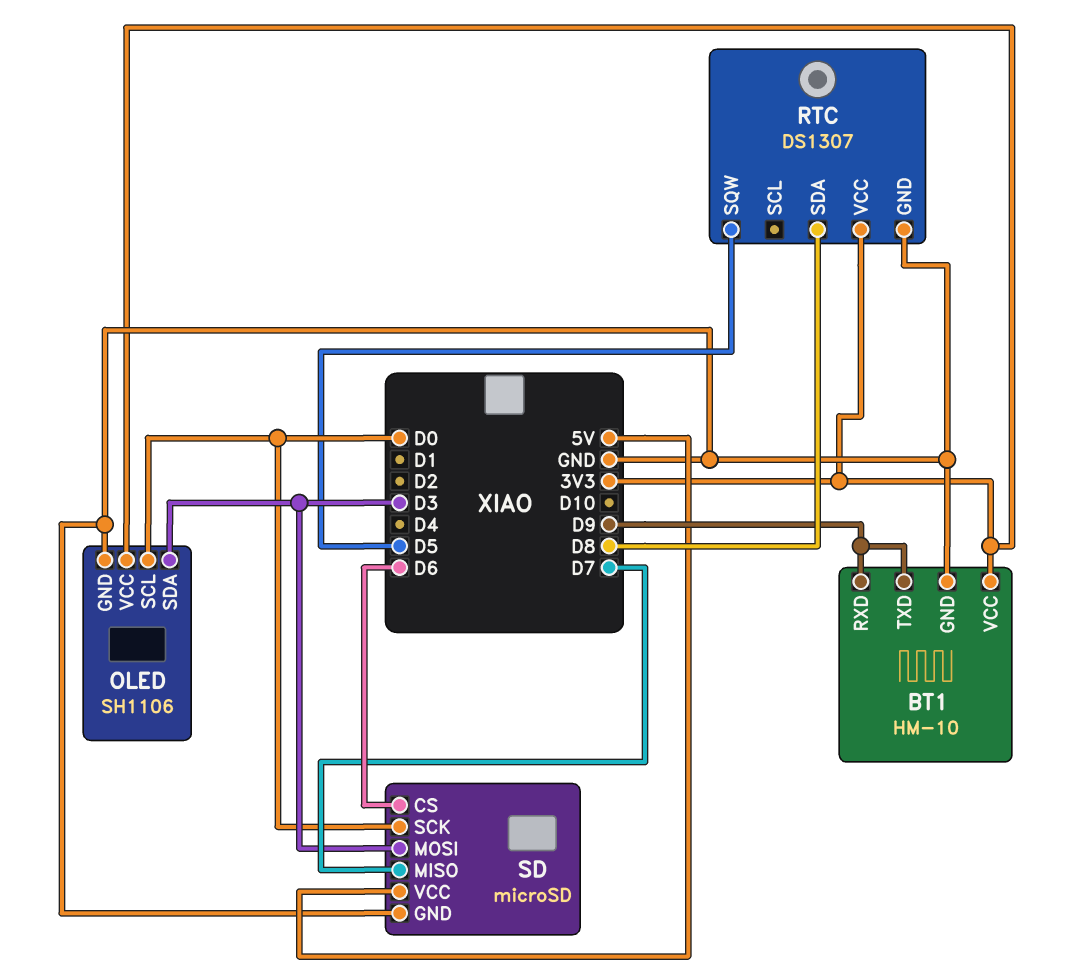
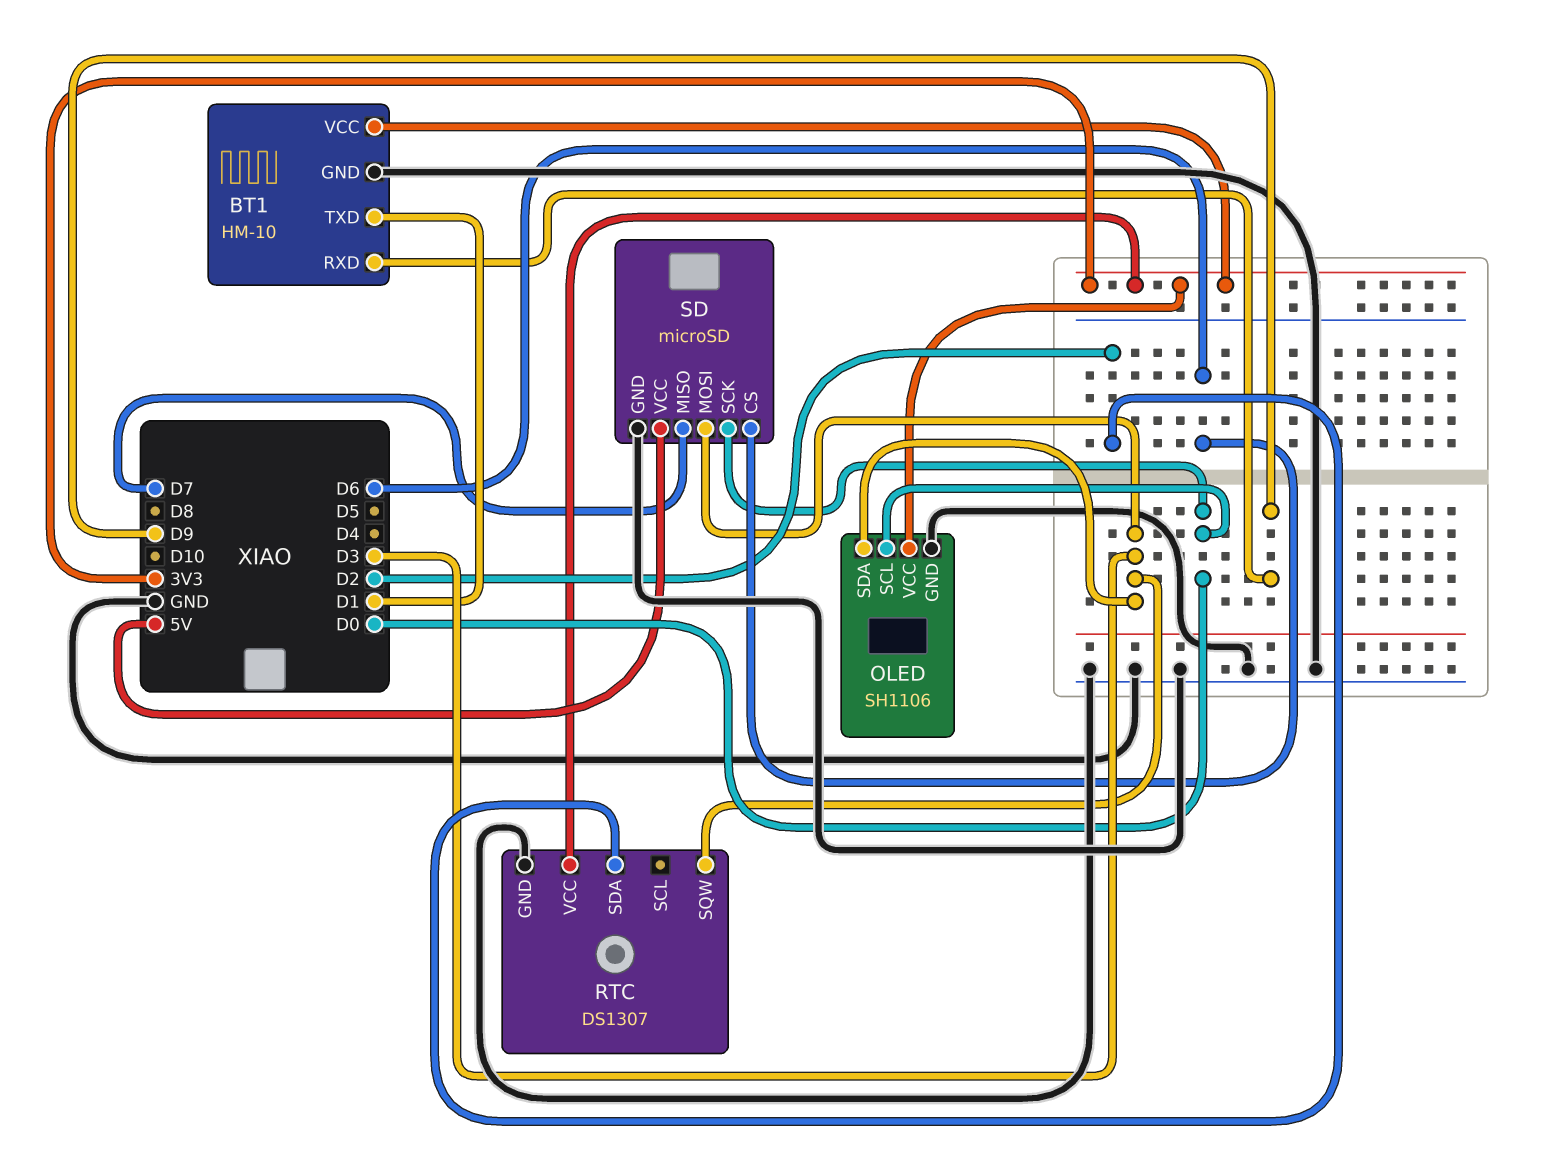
BT1 pin TXD: D9 -> D1
RTC pin SDA: D8 -> D2
RTC pin SQW: D5 -> D3

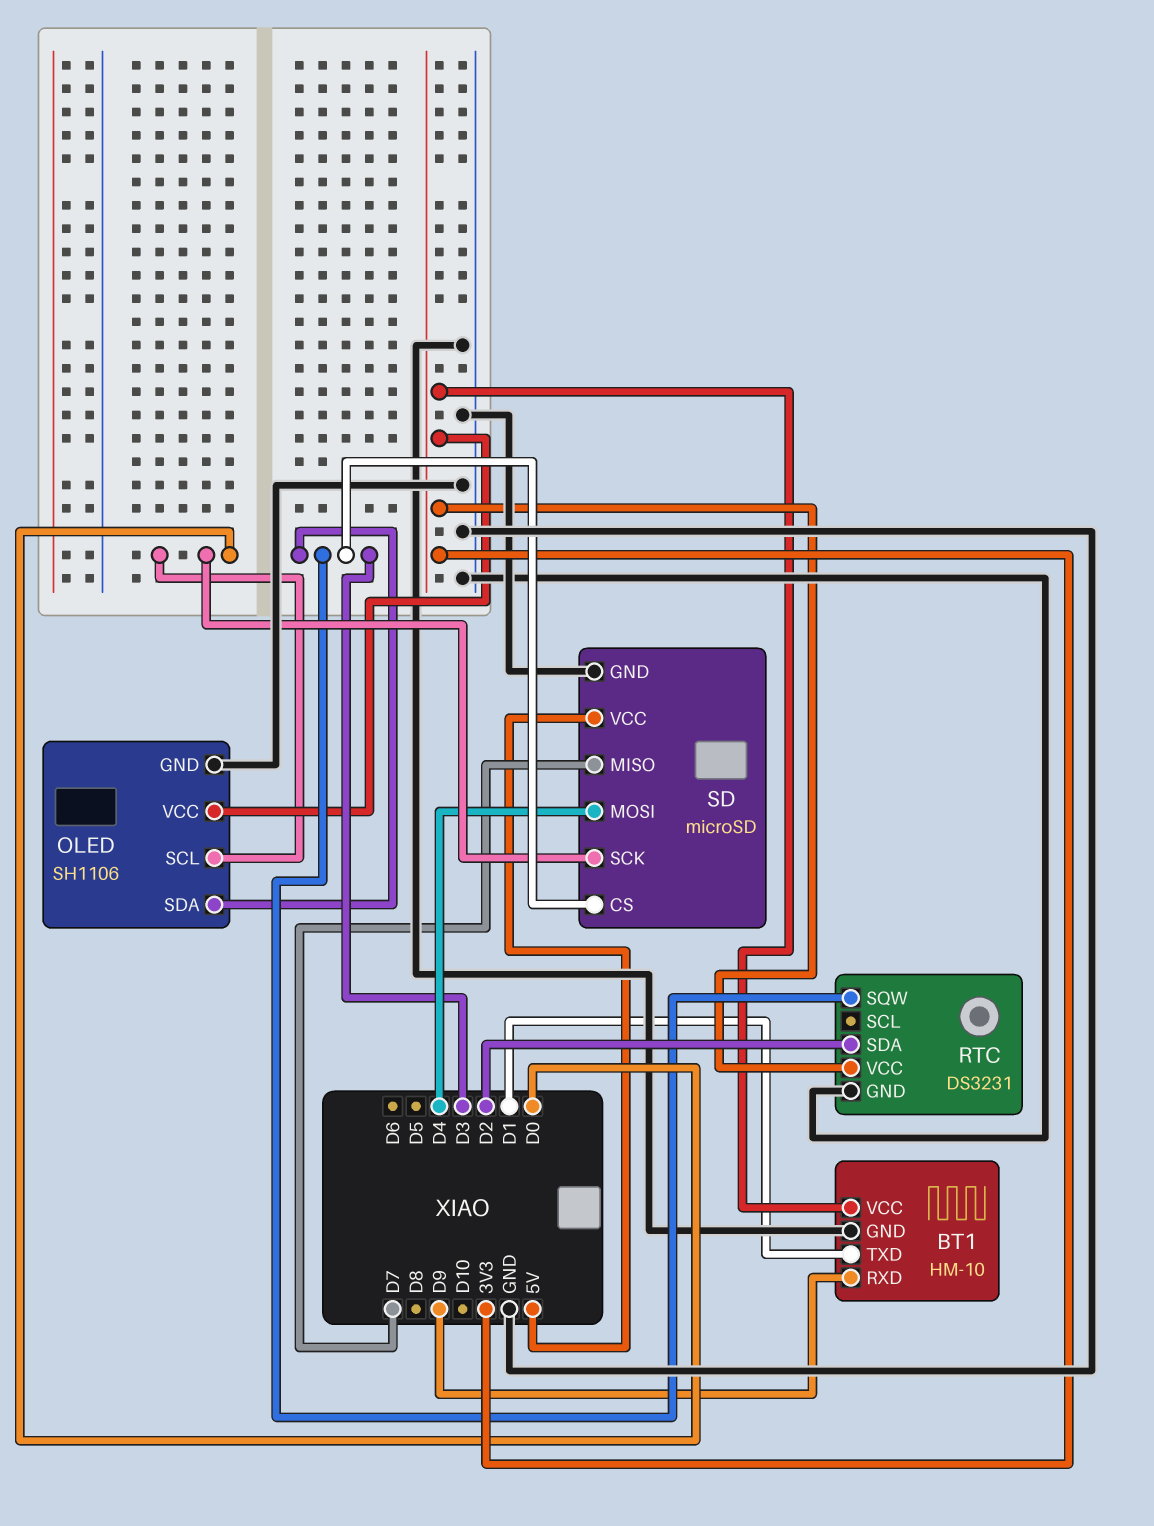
RTC: DS1307 -> DS3231
SD pin CS: D6 -> D3
SD pin MOSI: D3 -> D4

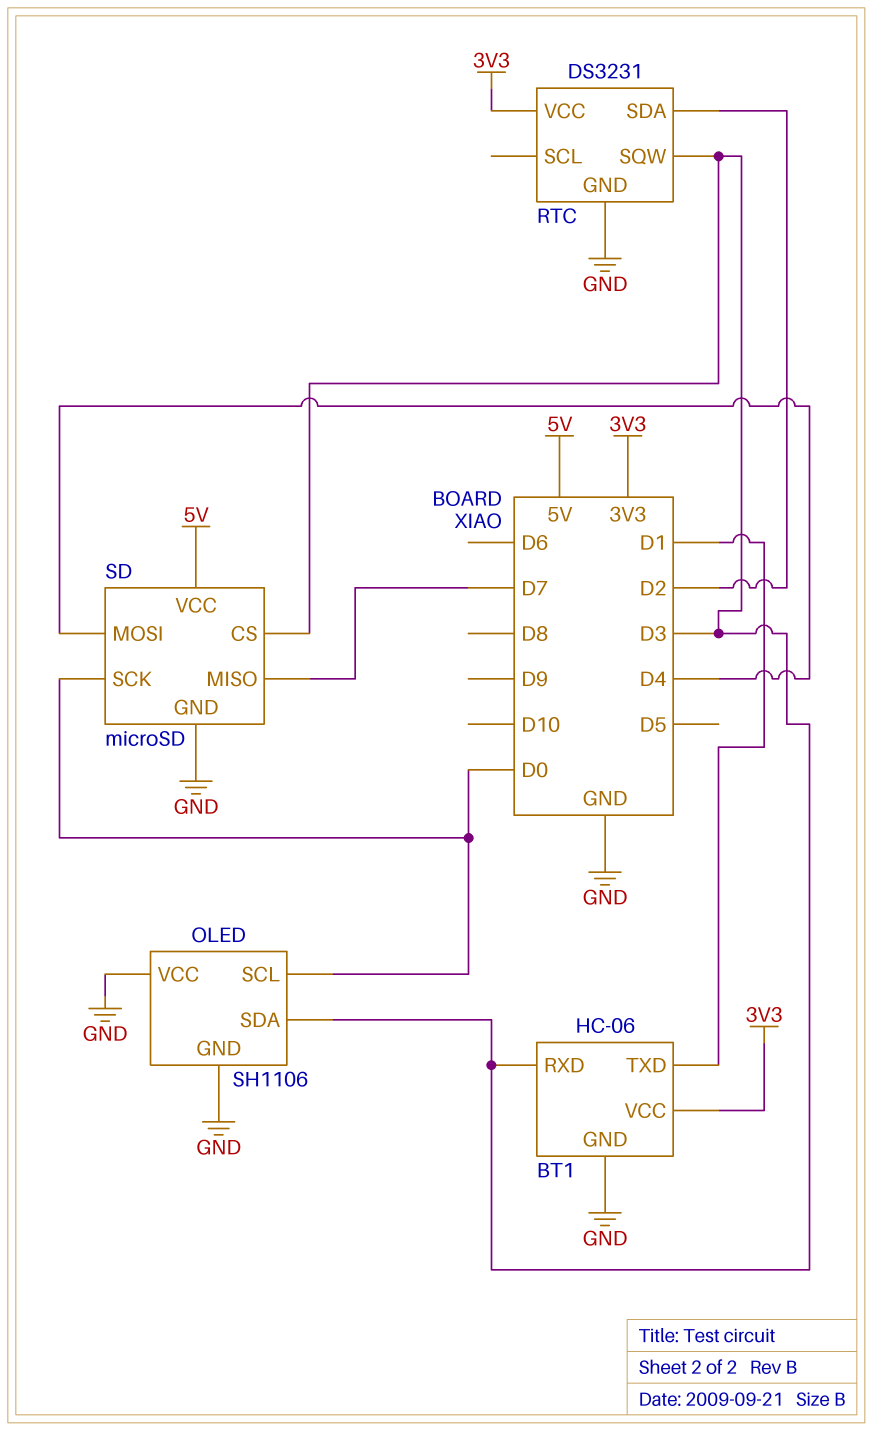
BT1: HM-10 -> HC-06
BT1 pin RXD: D9 -> D3
OLED pin VCC: 3V3 -> GND

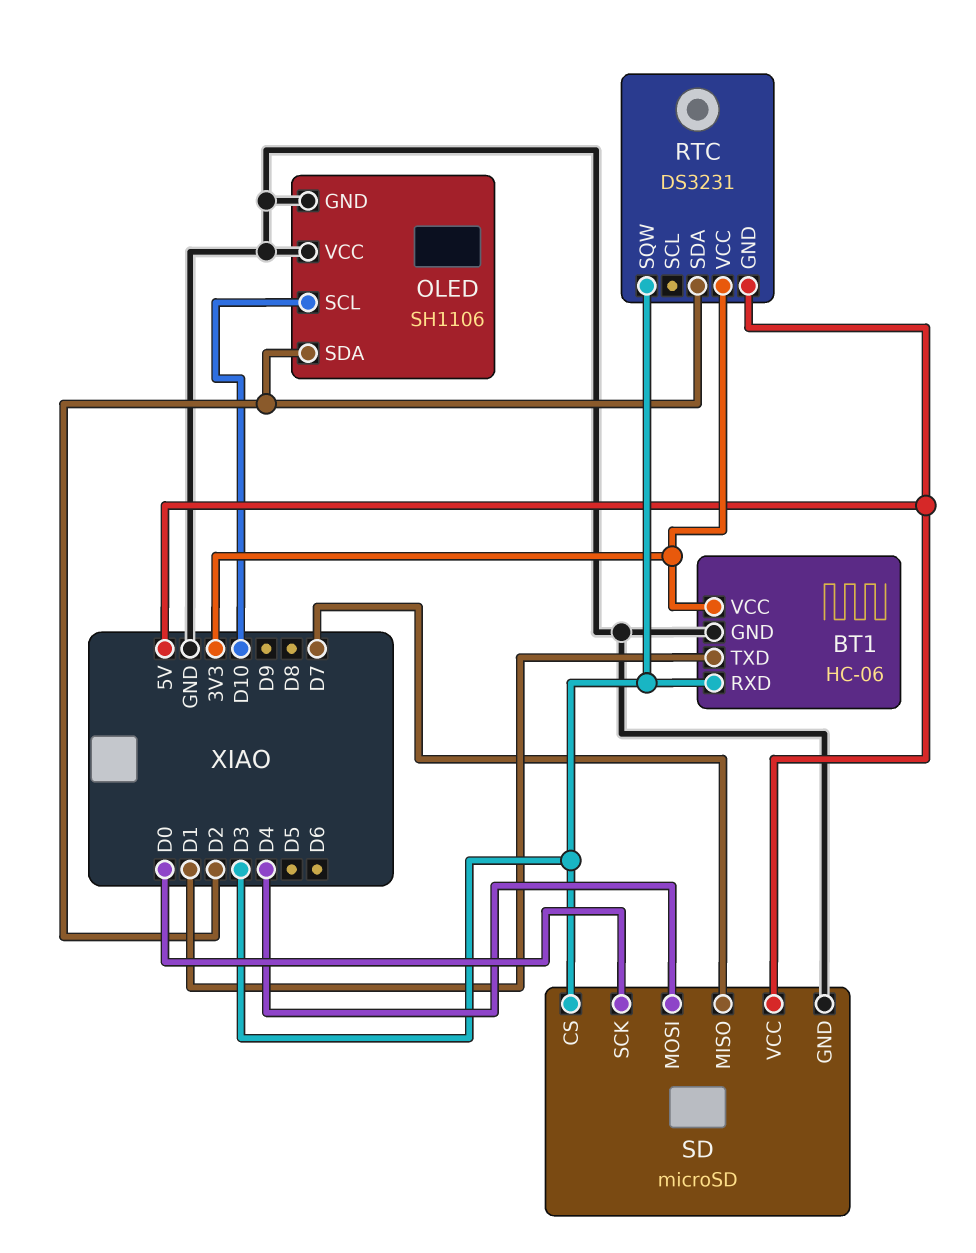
OLED pin SCL: D0 -> D10
OLED pin SDA: D3 -> D2
RTC pin GND: GND -> 5V

